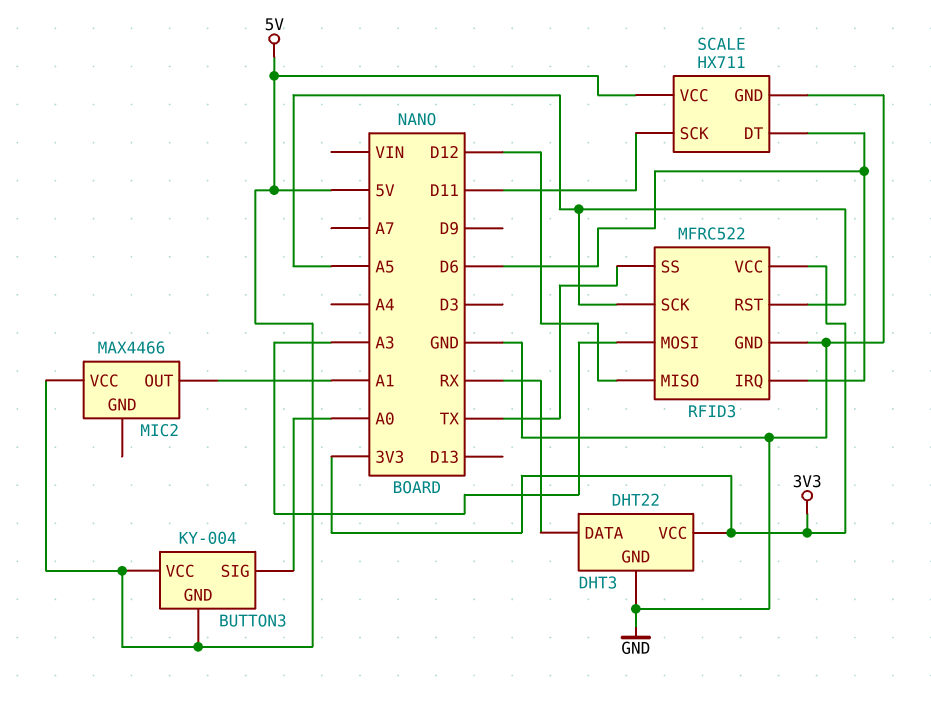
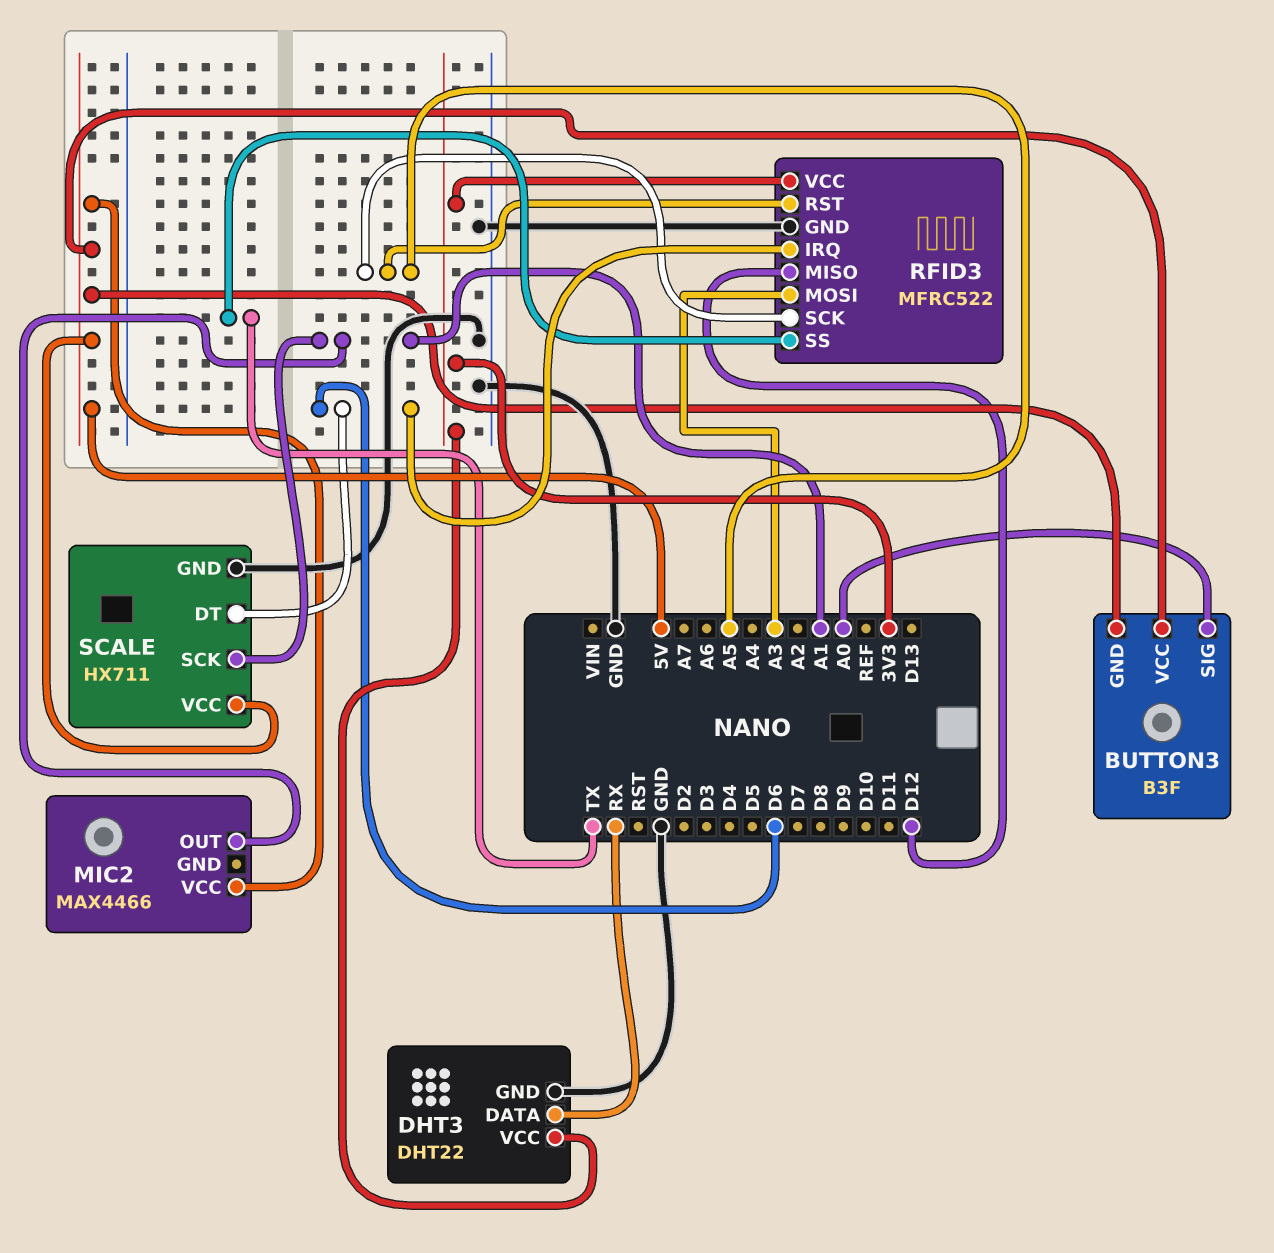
BUTTON3: KY-004 -> B3F
SCALE pin SCK: D11 -> A1

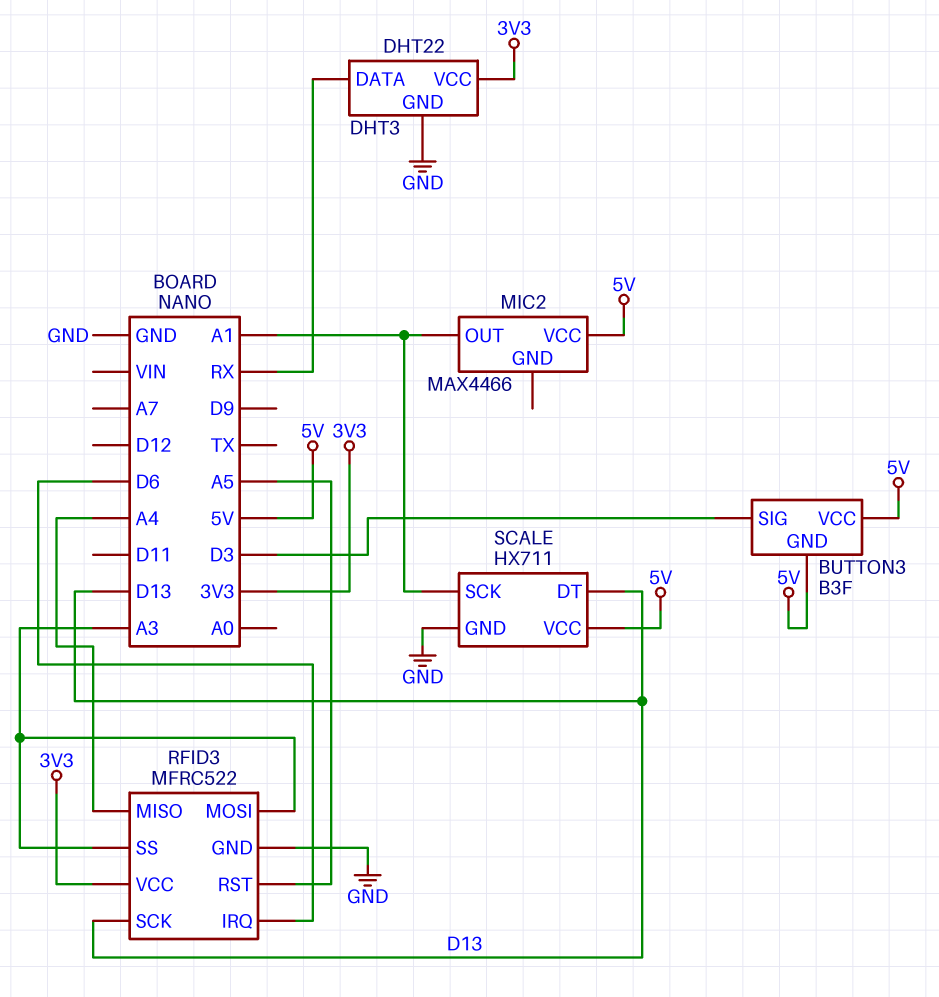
BUTTON3 pin SIG: A0 -> D3
RFID3 pin MISO: D12 -> A4
RFID3 pin SCK: A5 -> D13
RFID3 pin SS: TX -> A3
SCALE pin DT: D6 -> D13

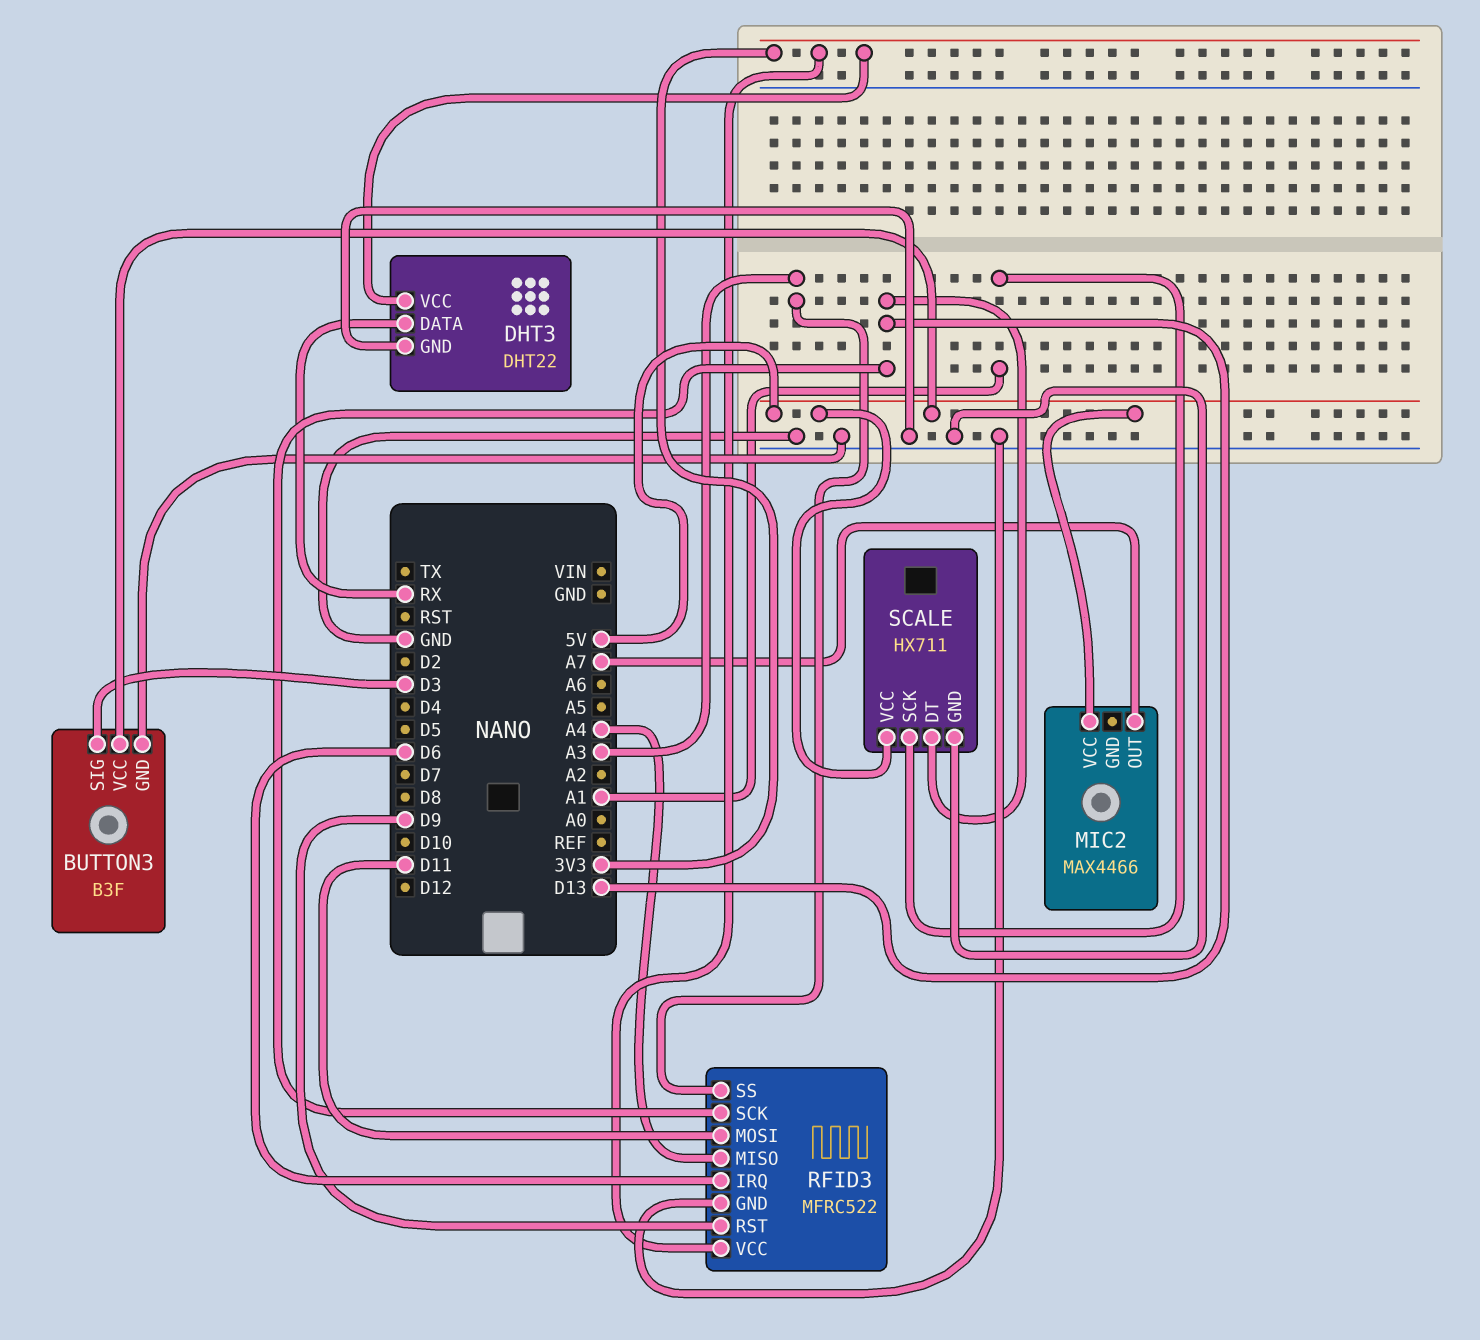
BUTTON3 pin GND: 5V -> GND
MIC2 pin OUT: A1 -> A7
RFID3 pin MOSI: A3 -> D11
RFID3 pin RST: A5 -> D9

